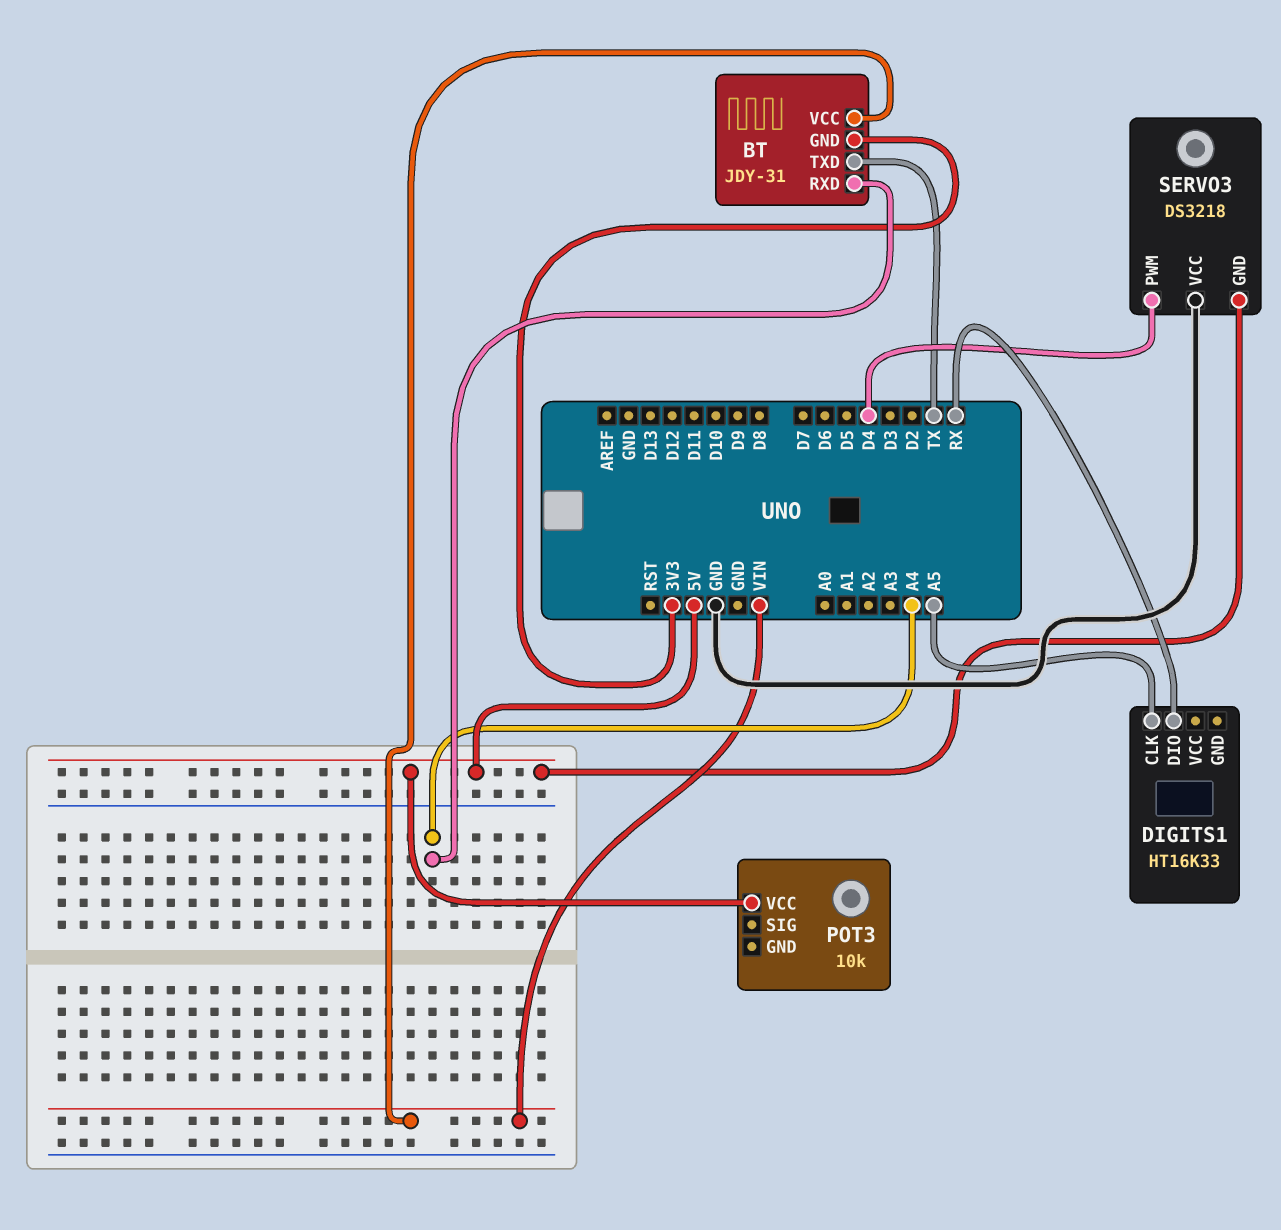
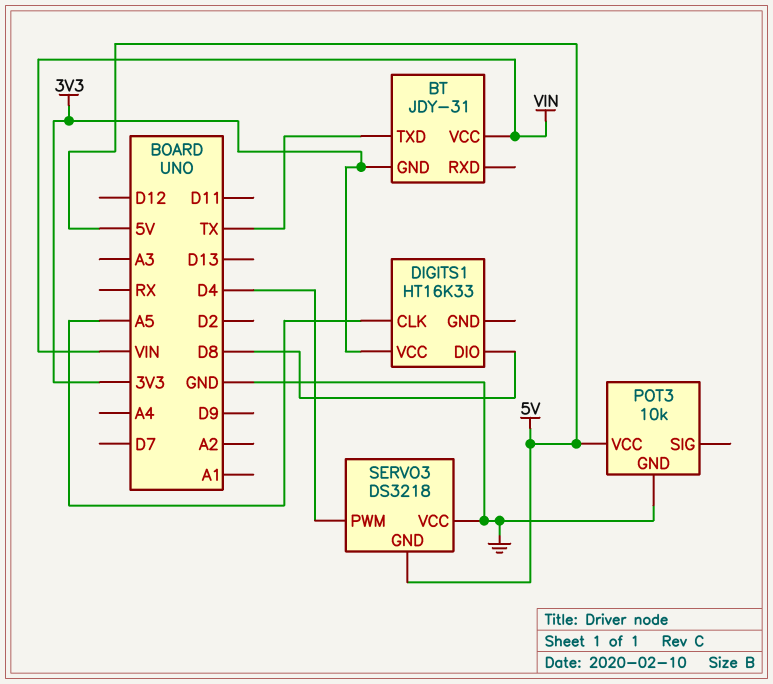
BT pin RXD: A4 -> none
DIGITS1 pin DIO: RX -> D8
DIGITS1 pin VCC: none -> 3V3
POT3 pin GND: none -> GND

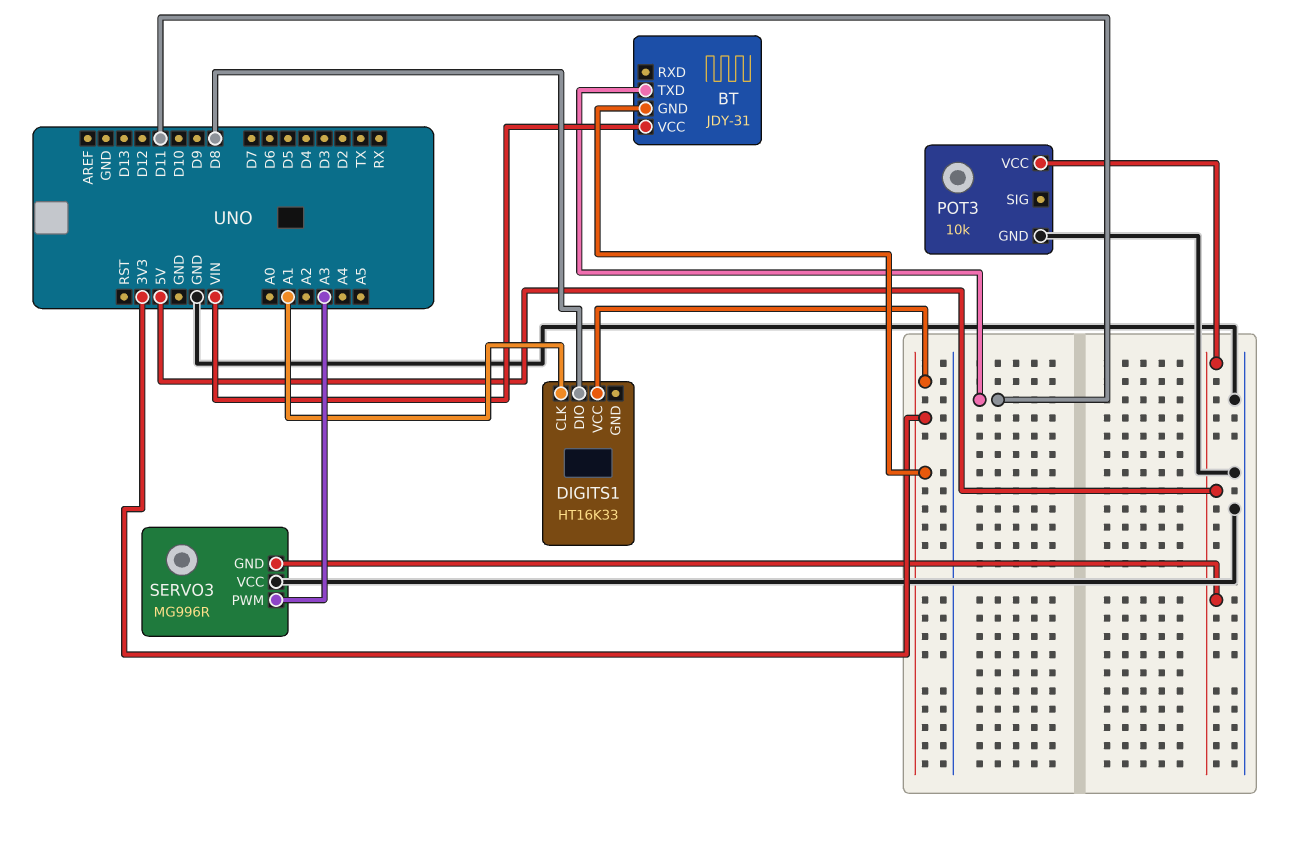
BT pin TXD: TX -> D11
DIGITS1 pin CLK: A5 -> A1
SERVO3: DS3218 -> MG996R
SERVO3 pin PWM: D4 -> A3

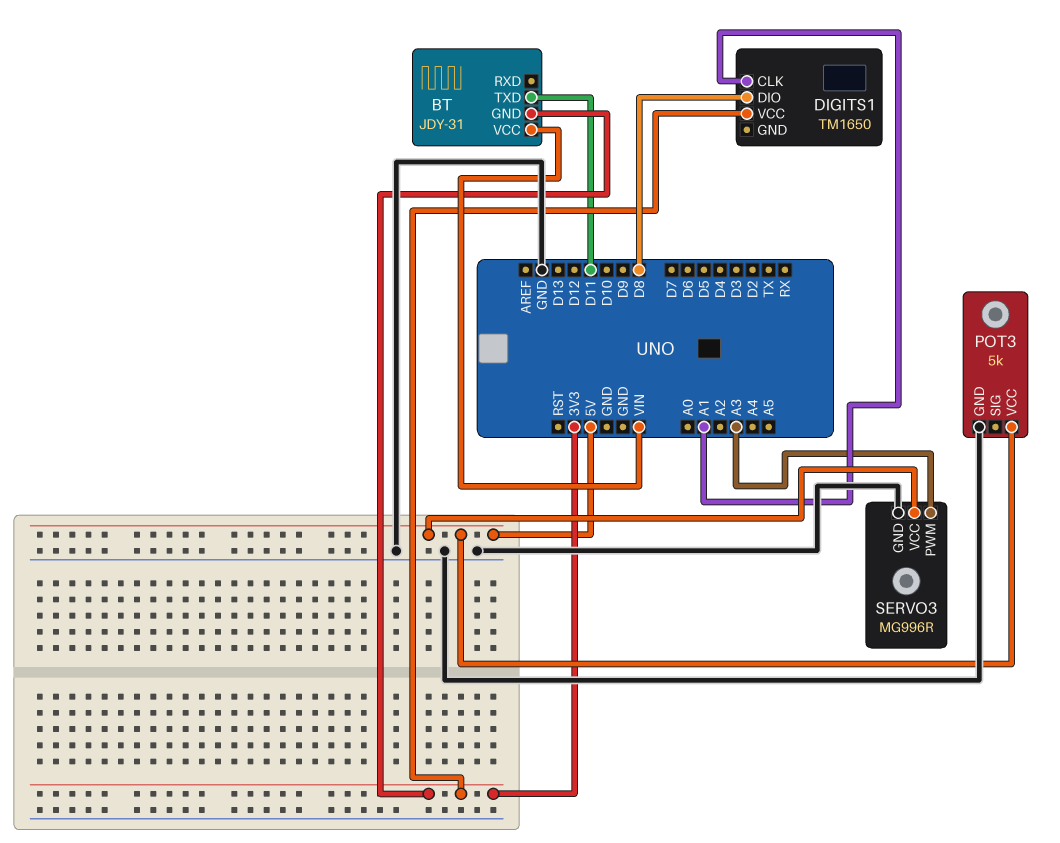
DIGITS1: HT16K33 -> TM1650
POT3: 10k -> 5k
SERVO3 pin GND: 5V -> GND
SERVO3 pin VCC: GND -> 5V

